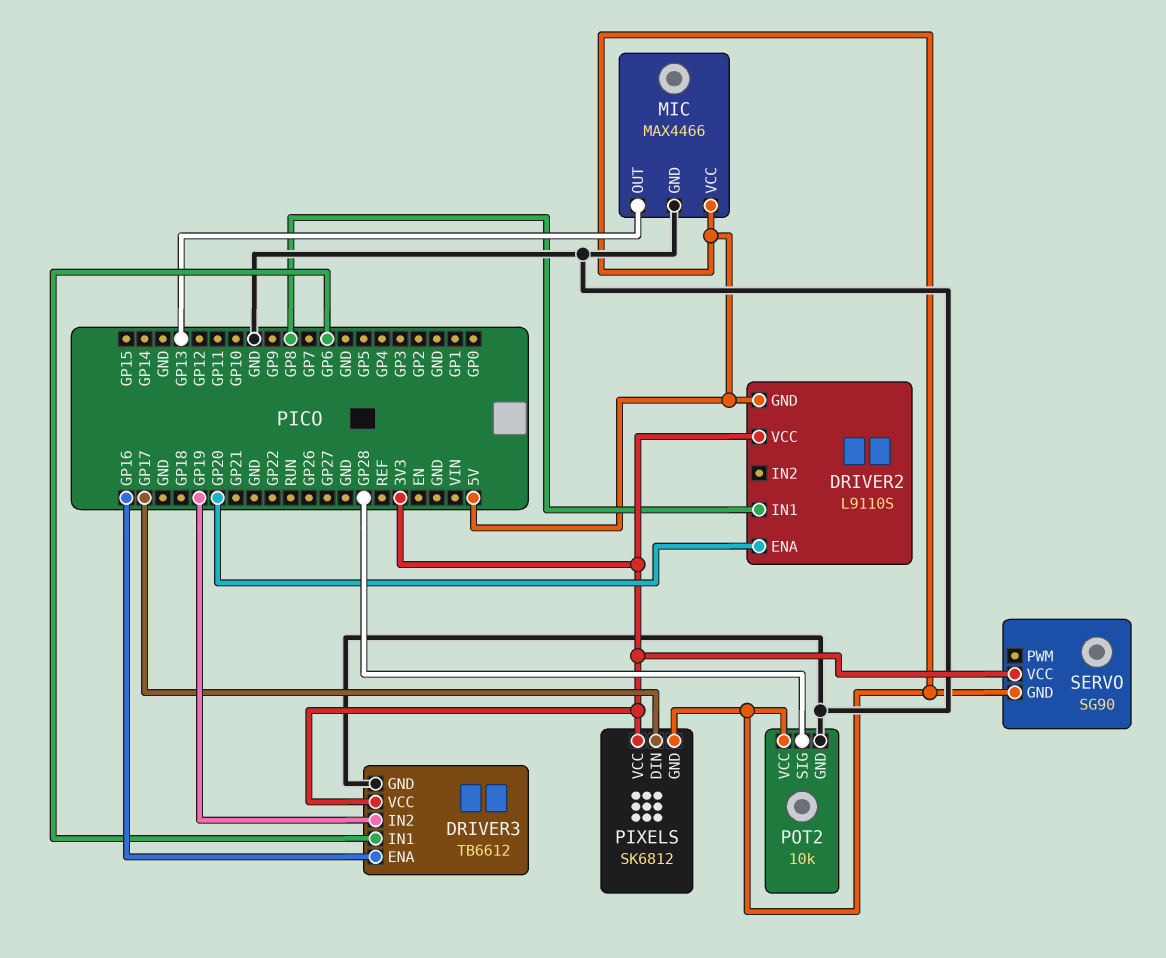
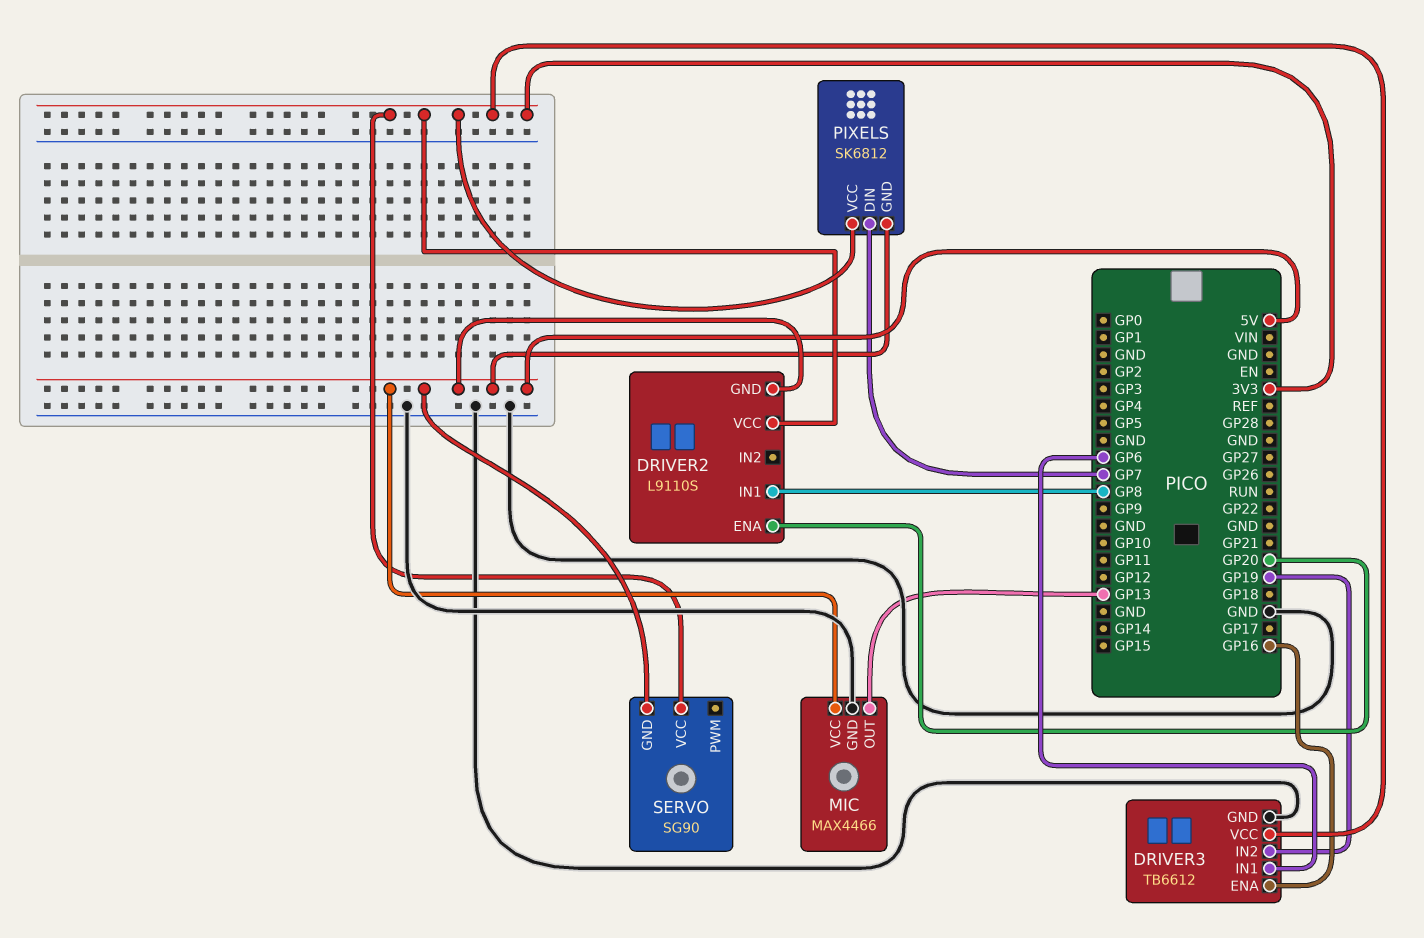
PIXELS pin DIN: GP17 -> GP7
POT2: 10k -> none
POT2 pin GND: GND -> none
POT2 pin SIG: GP28 -> none
POT2 pin VCC: 5V -> none

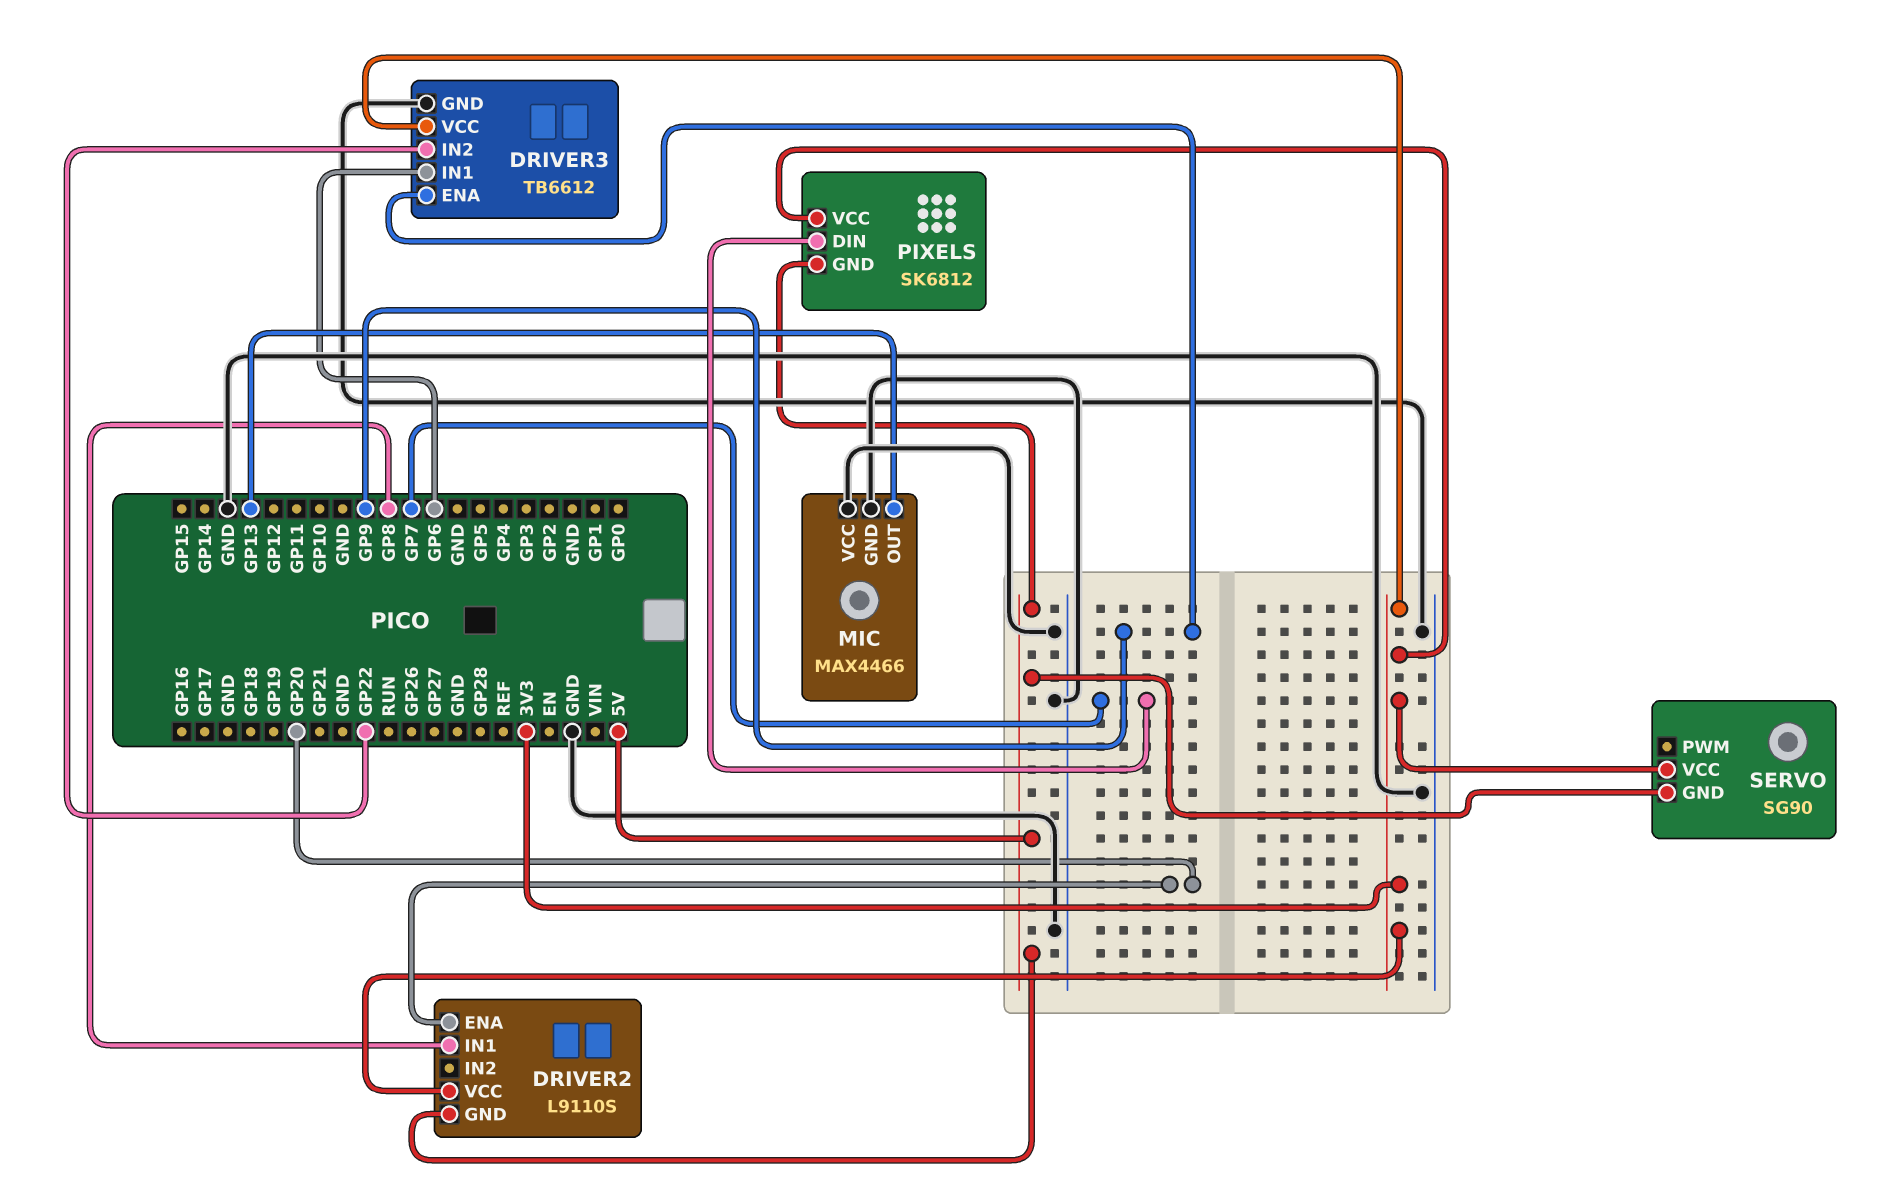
DRIVER3 pin ENA: GP16 -> GP9
DRIVER3 pin IN2: GP19 -> GP22
MIC pin VCC: 5V -> GND

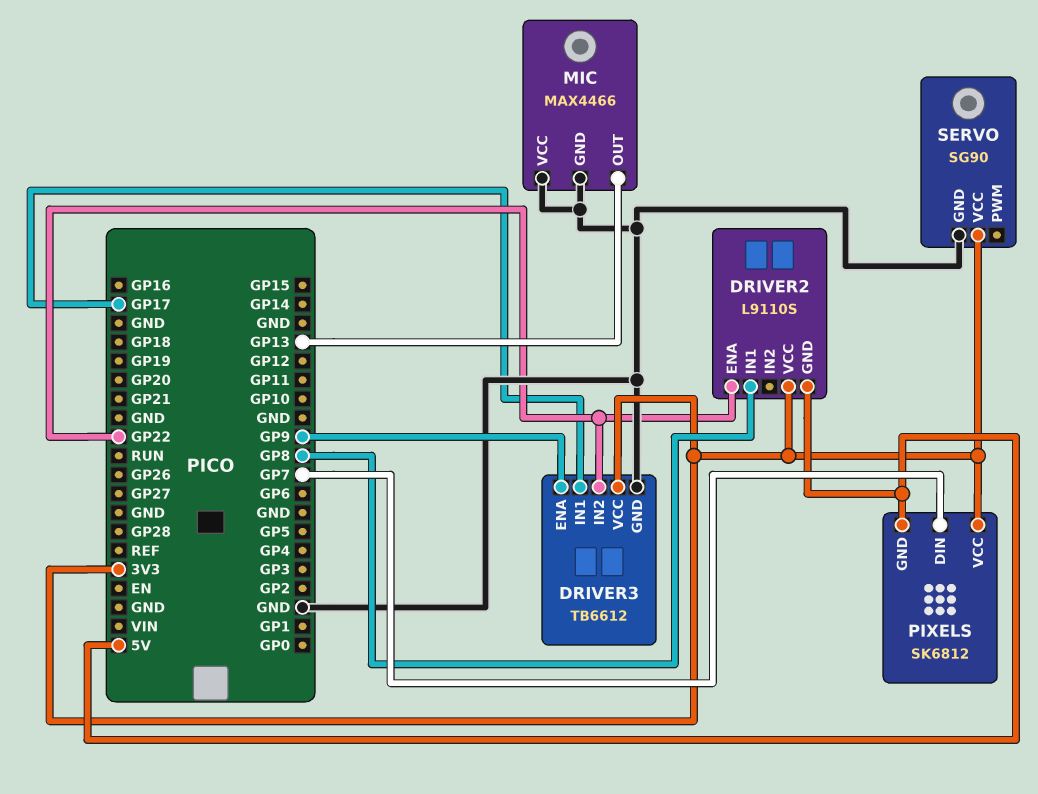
DRIVER2 pin ENA: GP20 -> GP22
DRIVER3 pin IN1: GP6 -> GP17
SERVO pin GND: 5V -> GND

